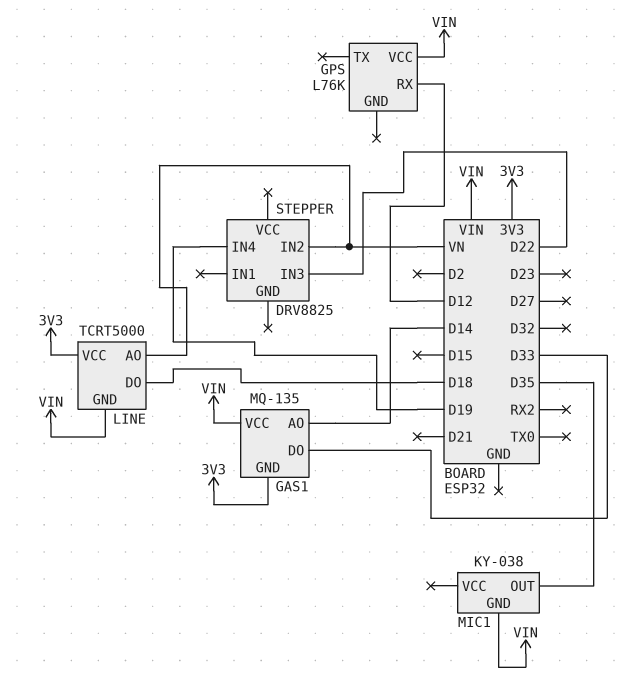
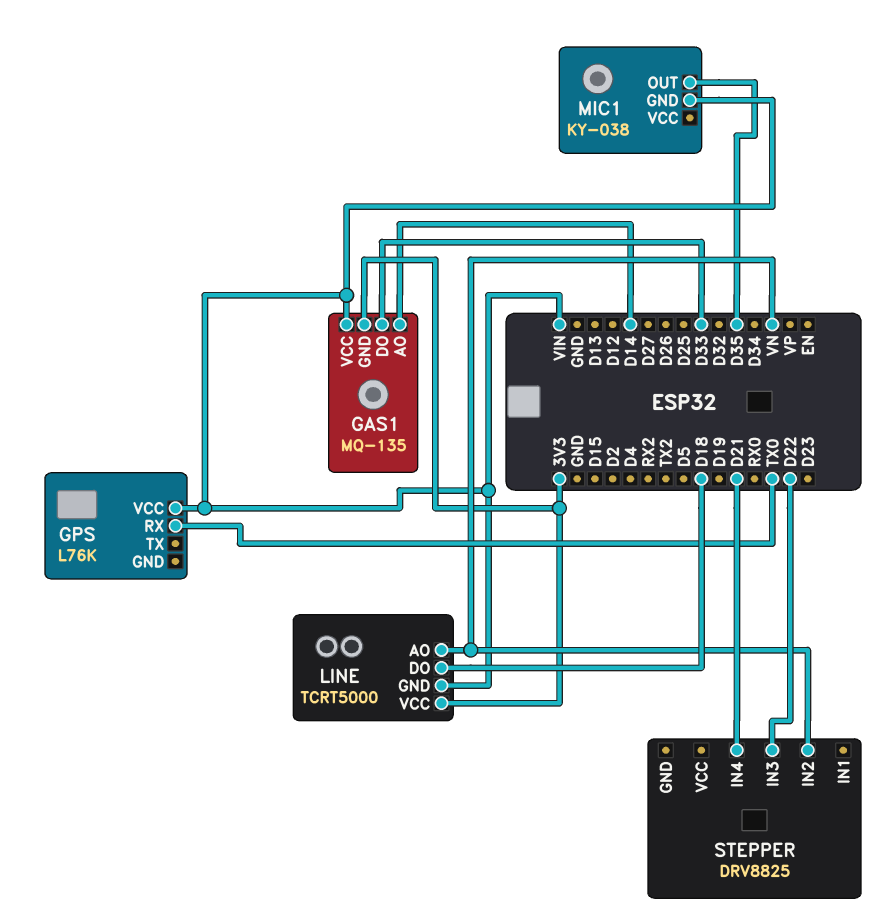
GPS pin RX: D12 -> TX0
STEPPER pin IN4: D19 -> D21

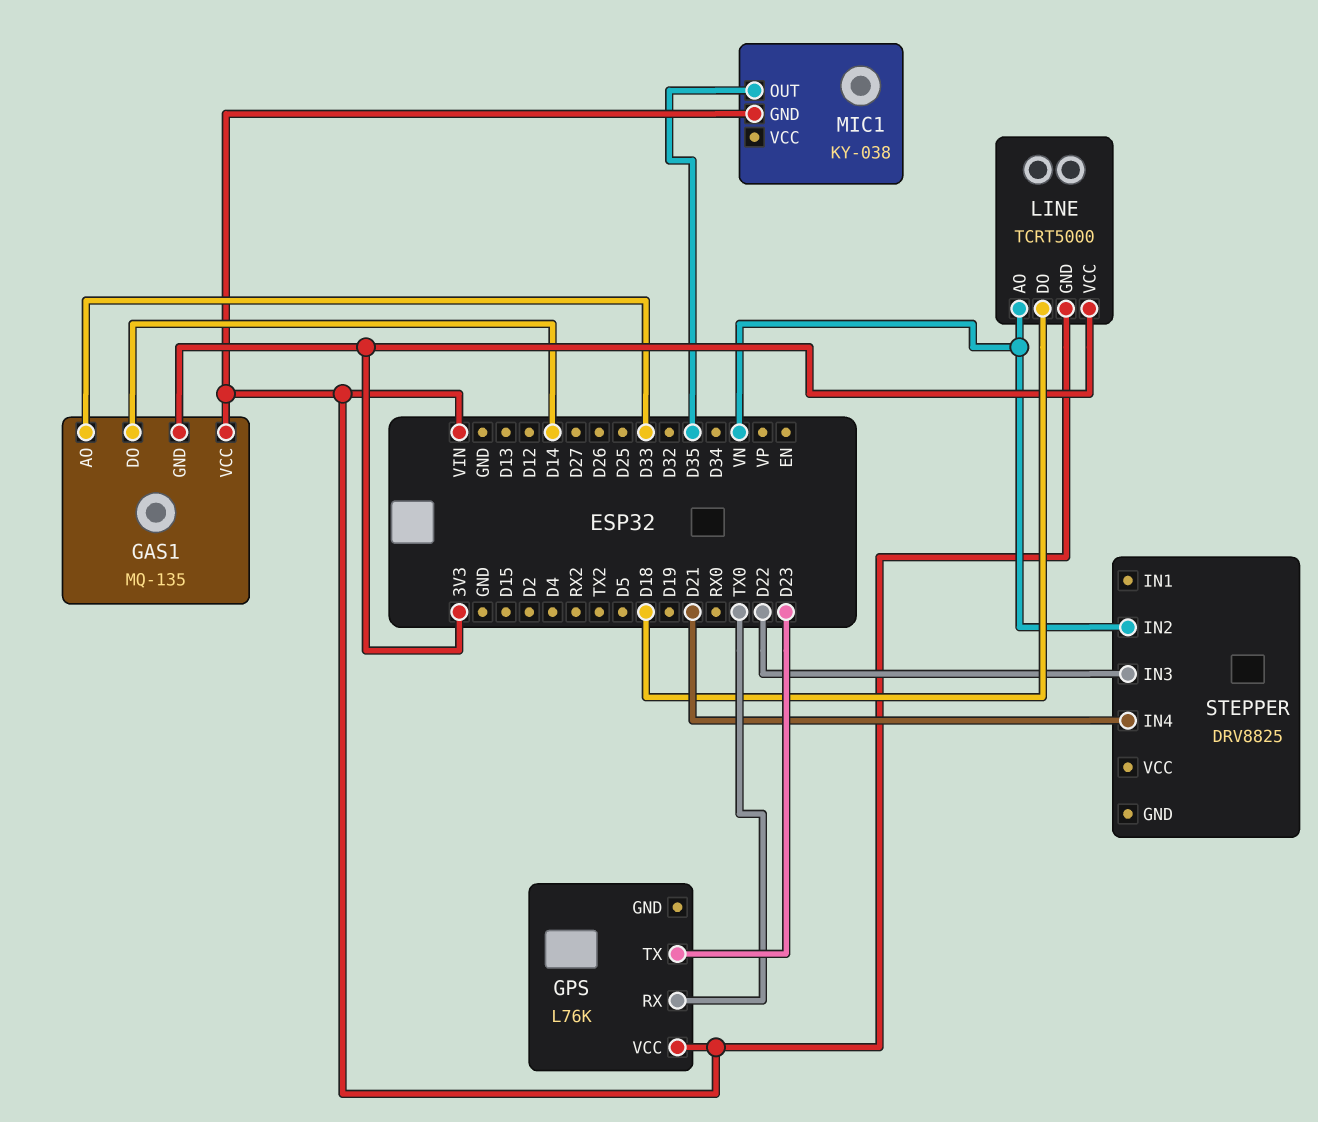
GAS1 pin AO: D14 -> D33
GAS1 pin DO: D33 -> D14
GPS pin TX: none -> D23

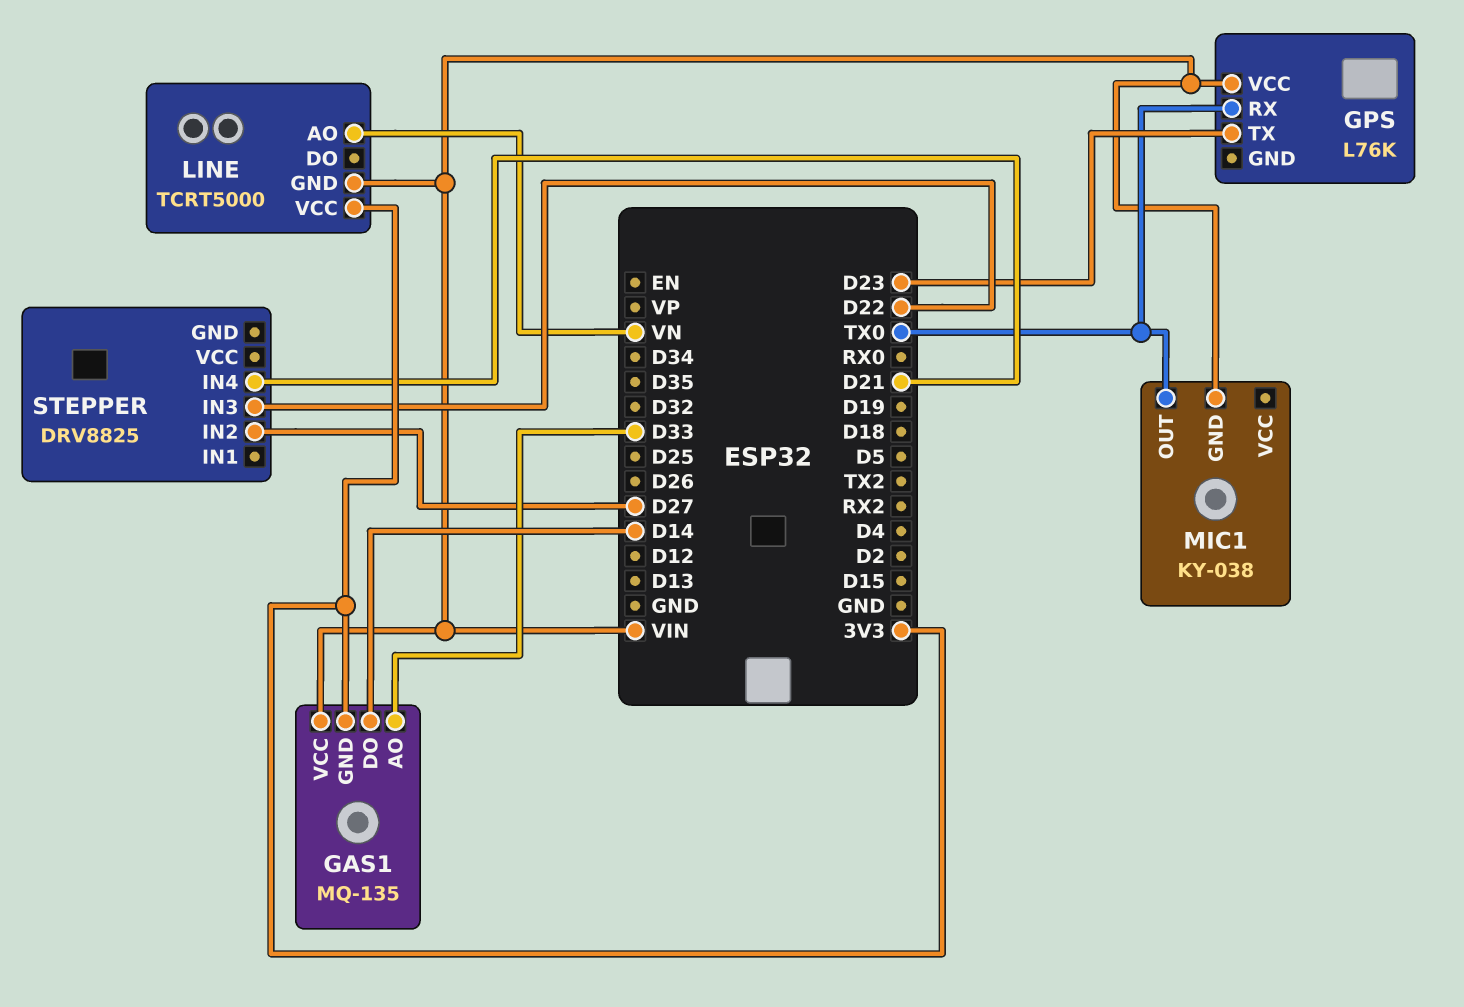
LINE pin DO: D18 -> none
MIC1 pin OUT: D35 -> TX0
STEPPER pin IN2: VN -> D27

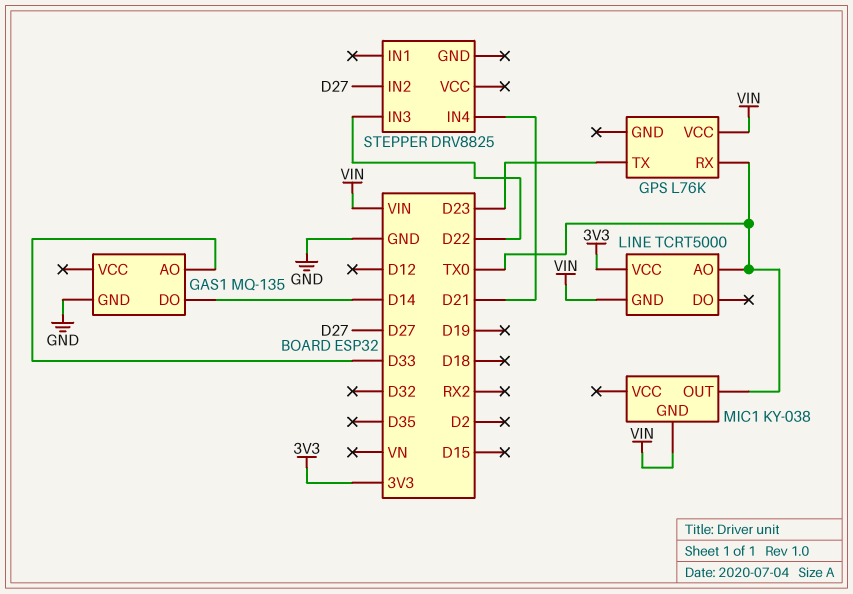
GAS1 pin GND: 3V3 -> GND
GAS1 pin VCC: VIN -> none
LINE pin AO: VN -> TX0

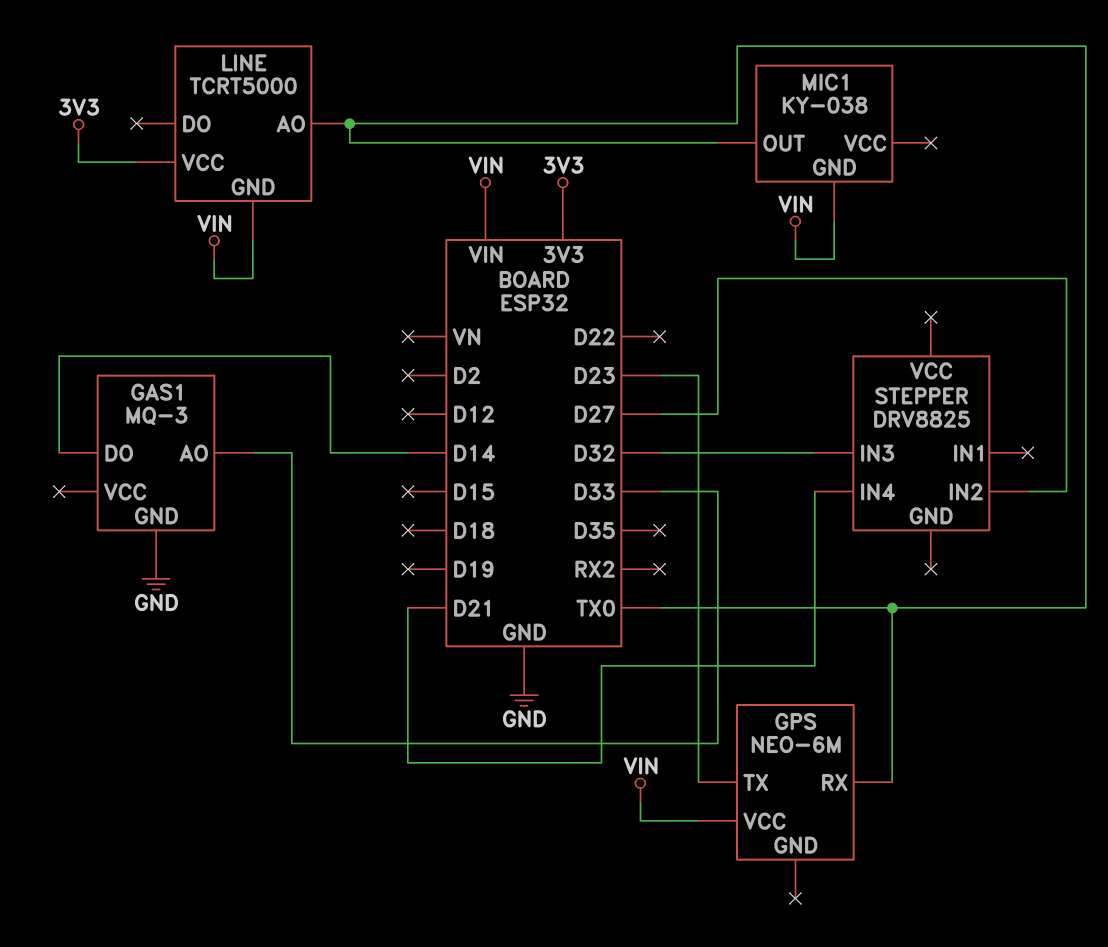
GAS1: MQ-135 -> MQ-3
GPS: L76K -> NEO-6M
STEPPER pin IN3: D22 -> D32

